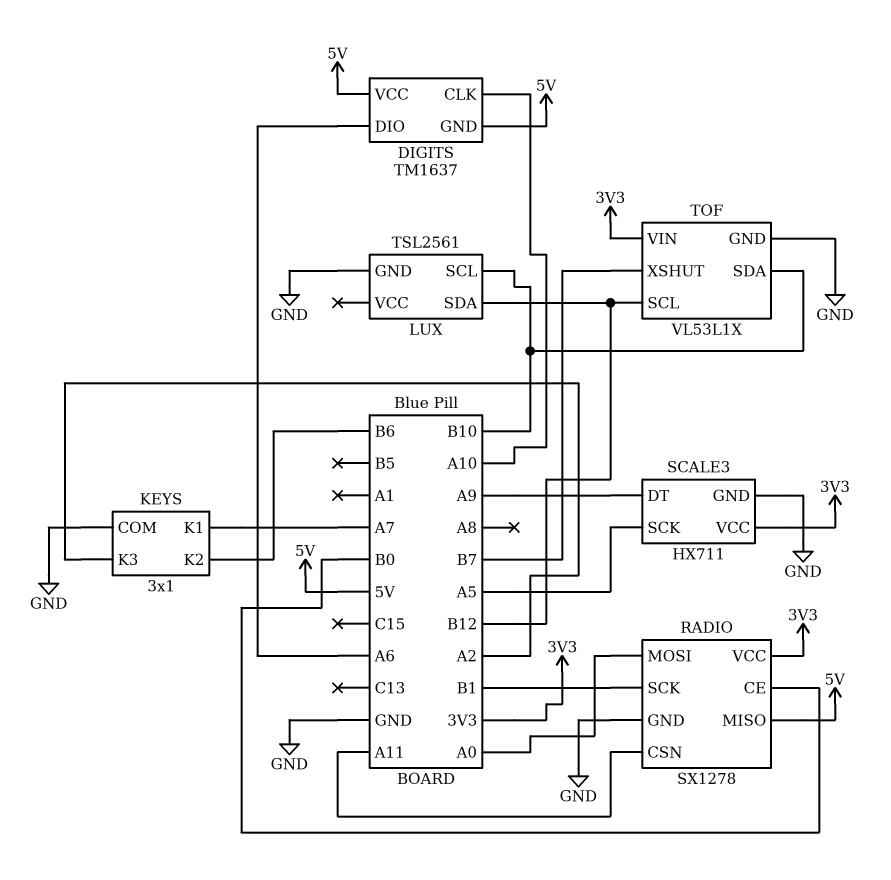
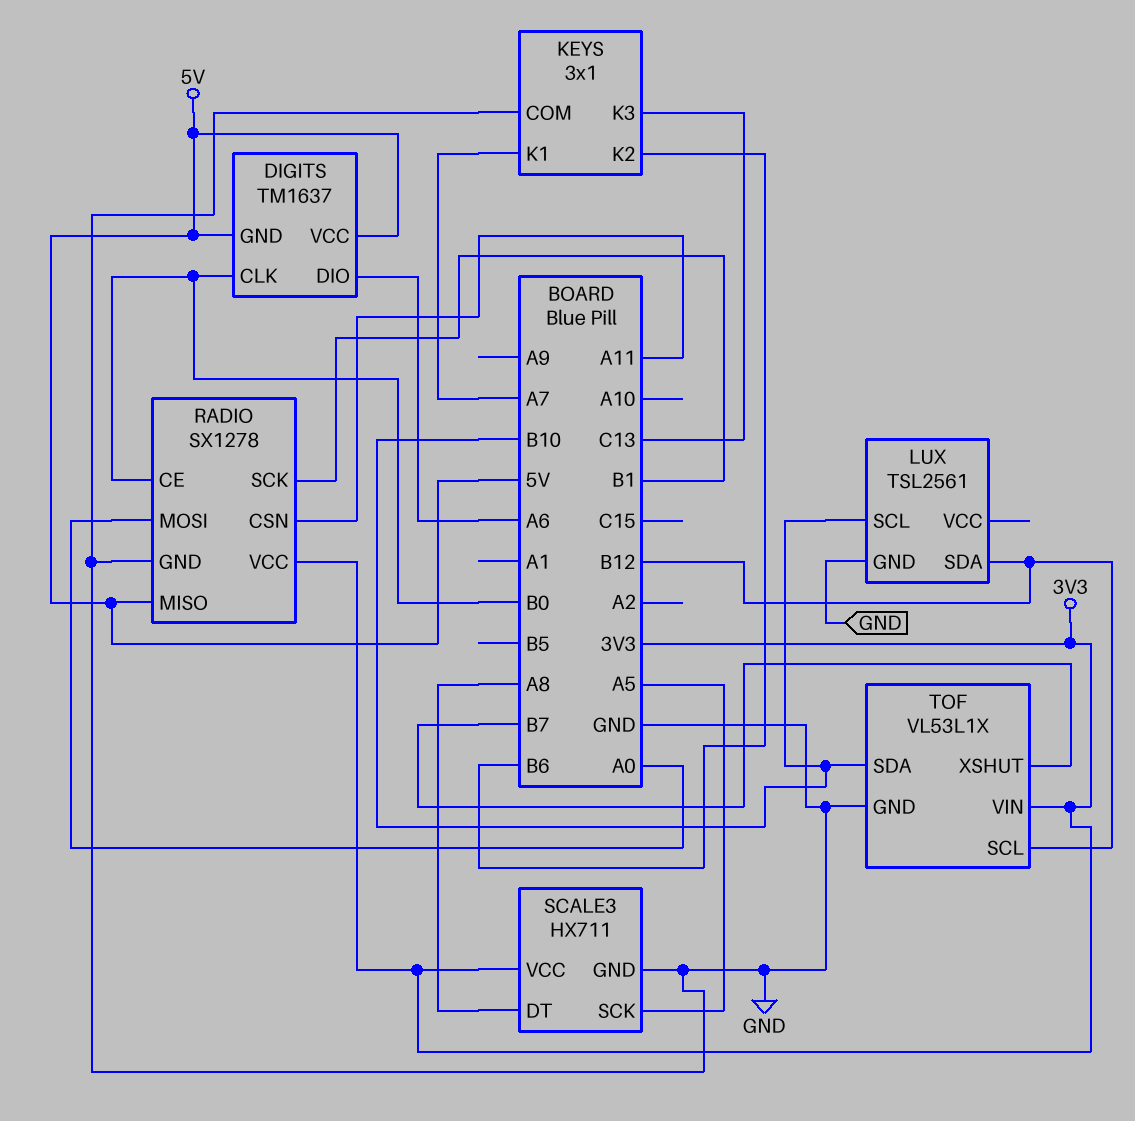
DIGITS pin CLK: A10 -> B0
KEYS pin K3: A2 -> C13
SCALE3 pin DT: A9 -> A8

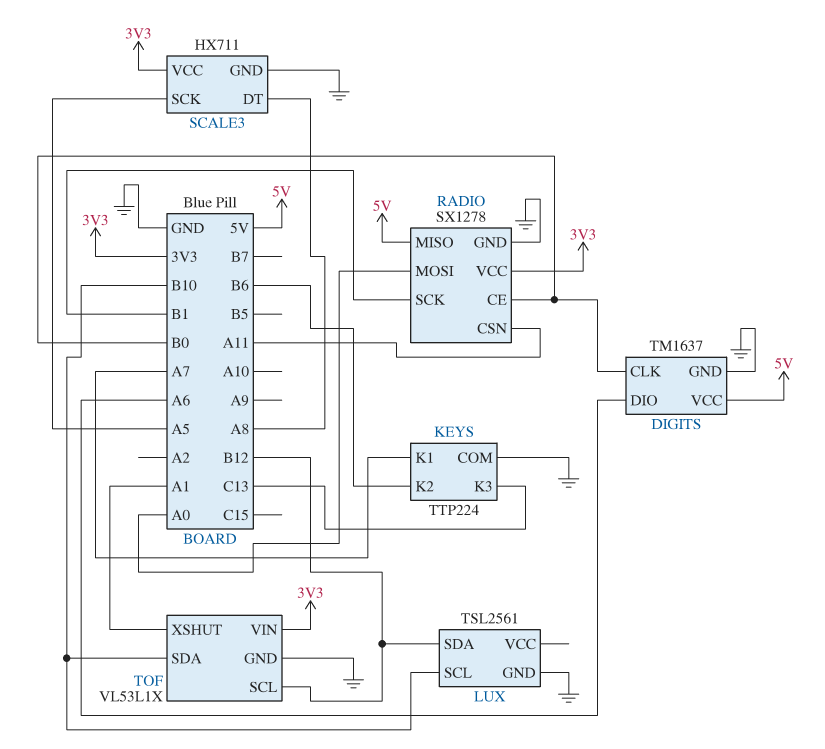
DIGITS pin GND: 5V -> GND
KEYS: 3x1 -> TTP224
TOF pin XSHUT: B7 -> A1

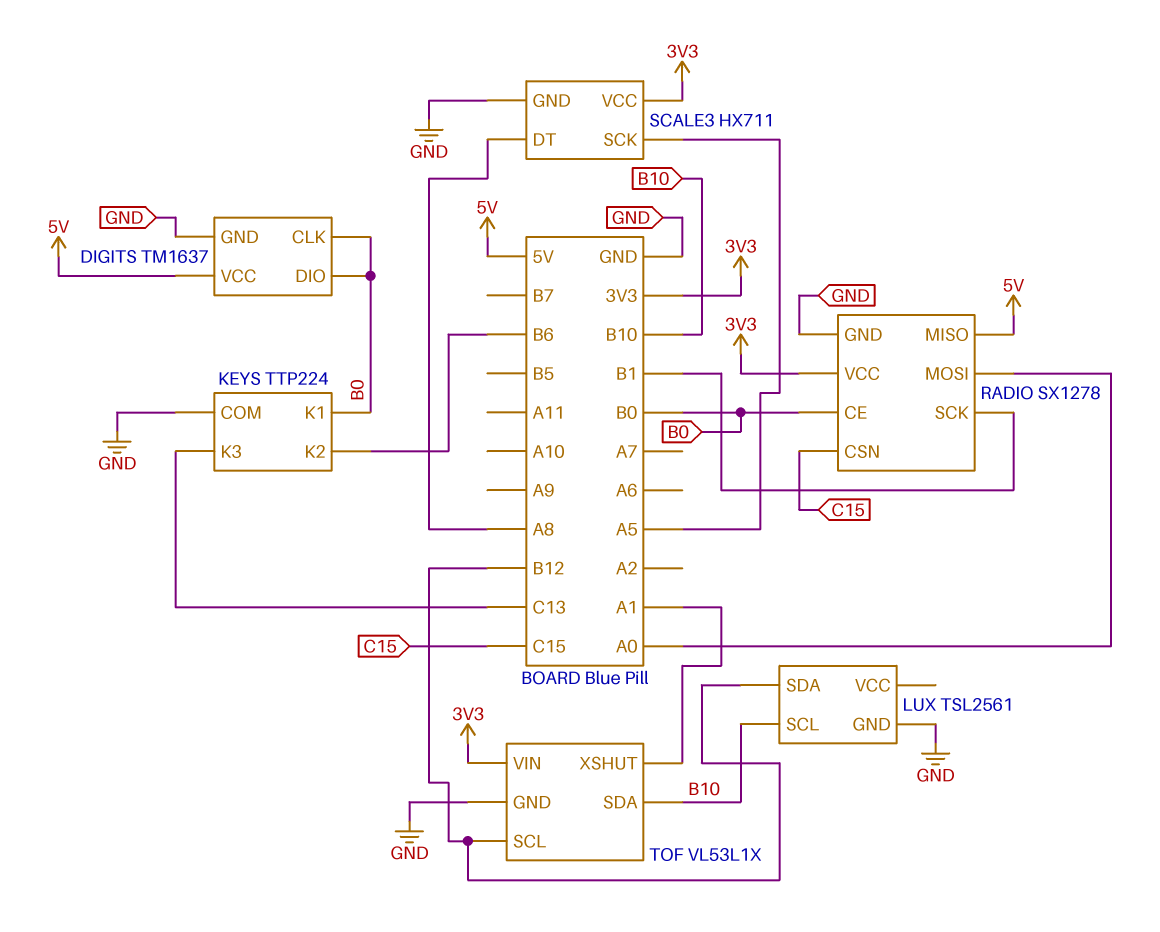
DIGITS pin DIO: A6 -> B0
KEYS pin K1: A7 -> B0
RADIO pin CSN: A11 -> C15

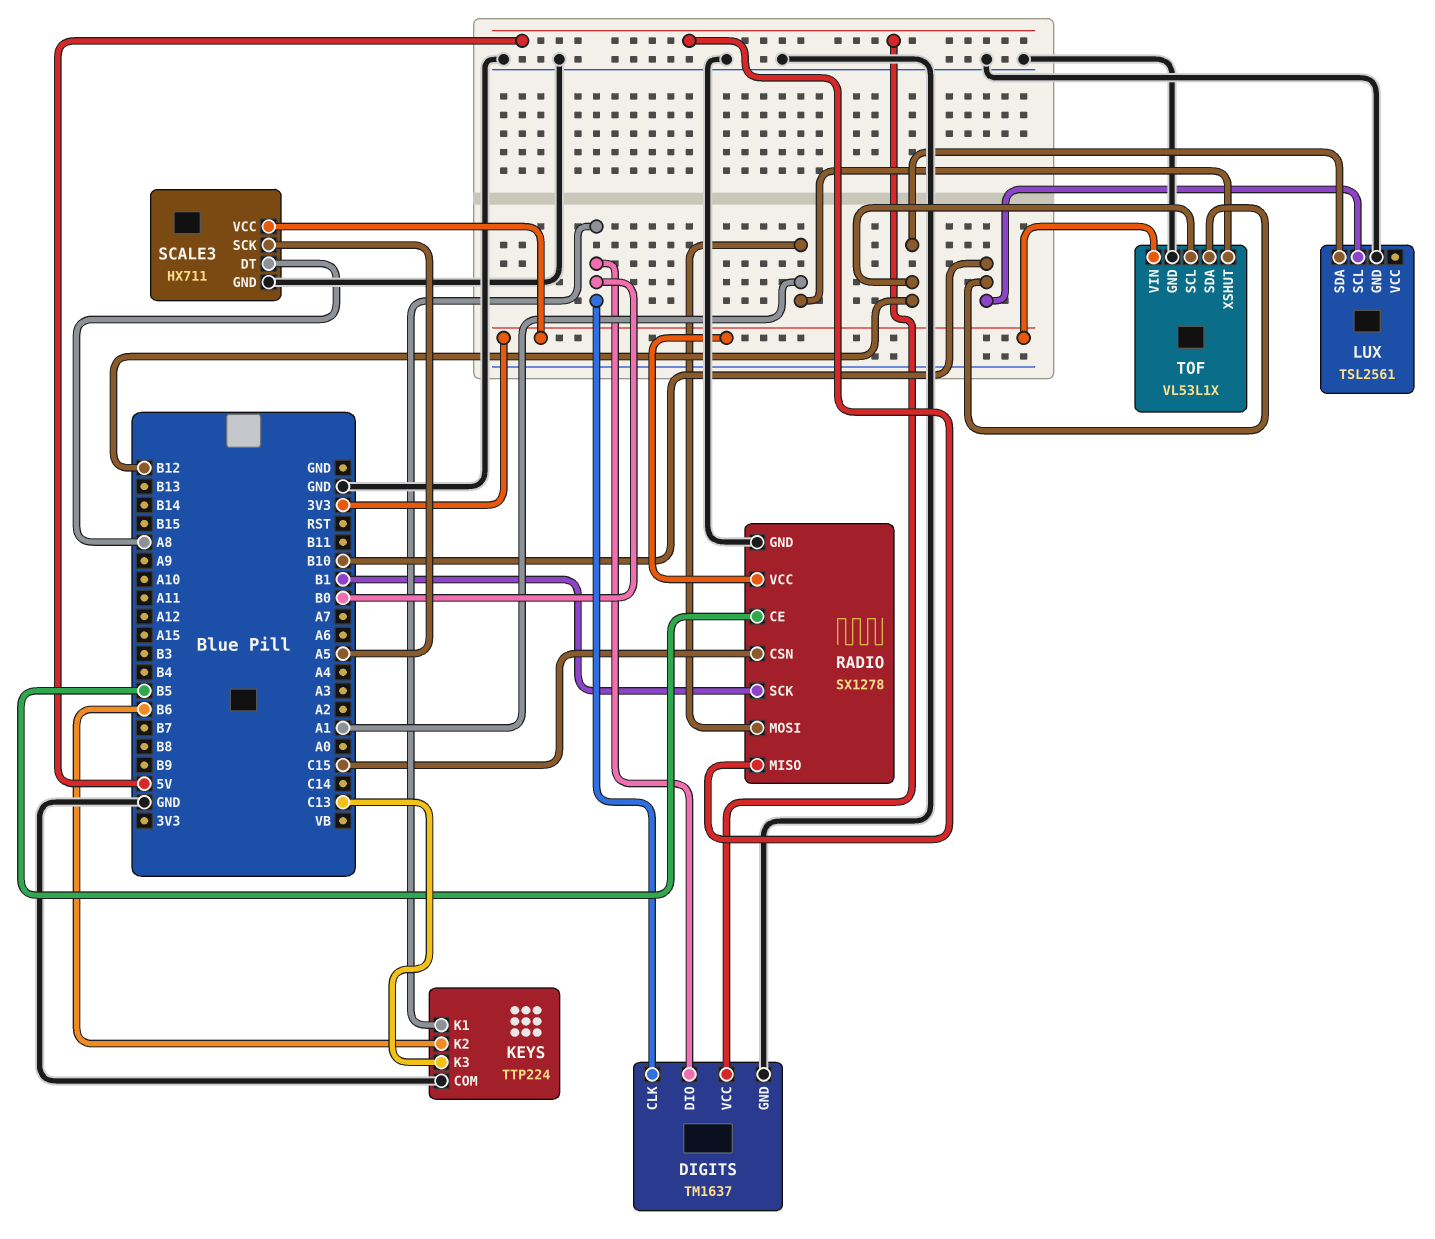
RADIO pin CE: B0 -> B5
RADIO pin MOSI: A0 -> A1

